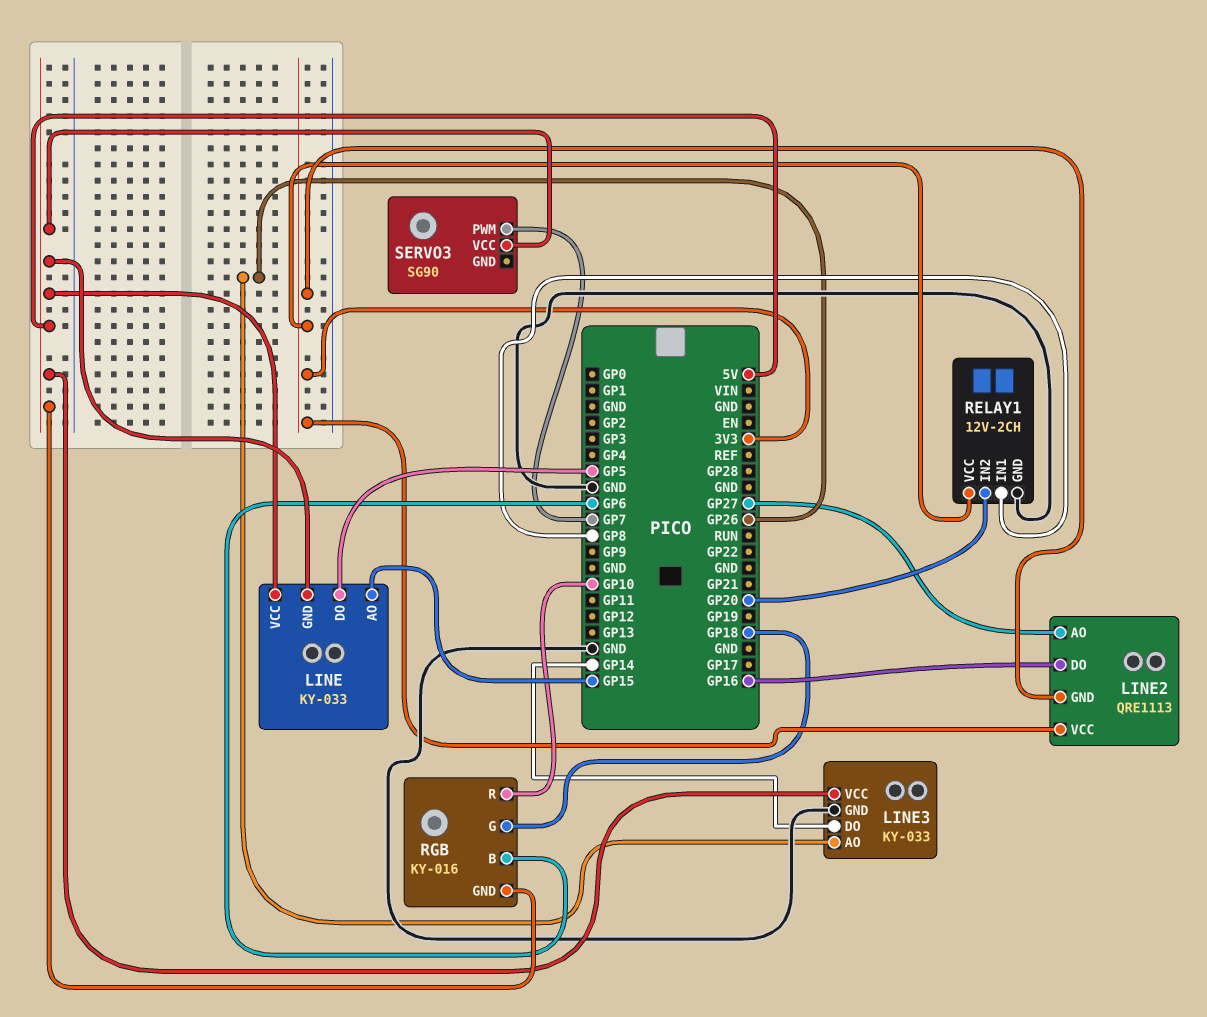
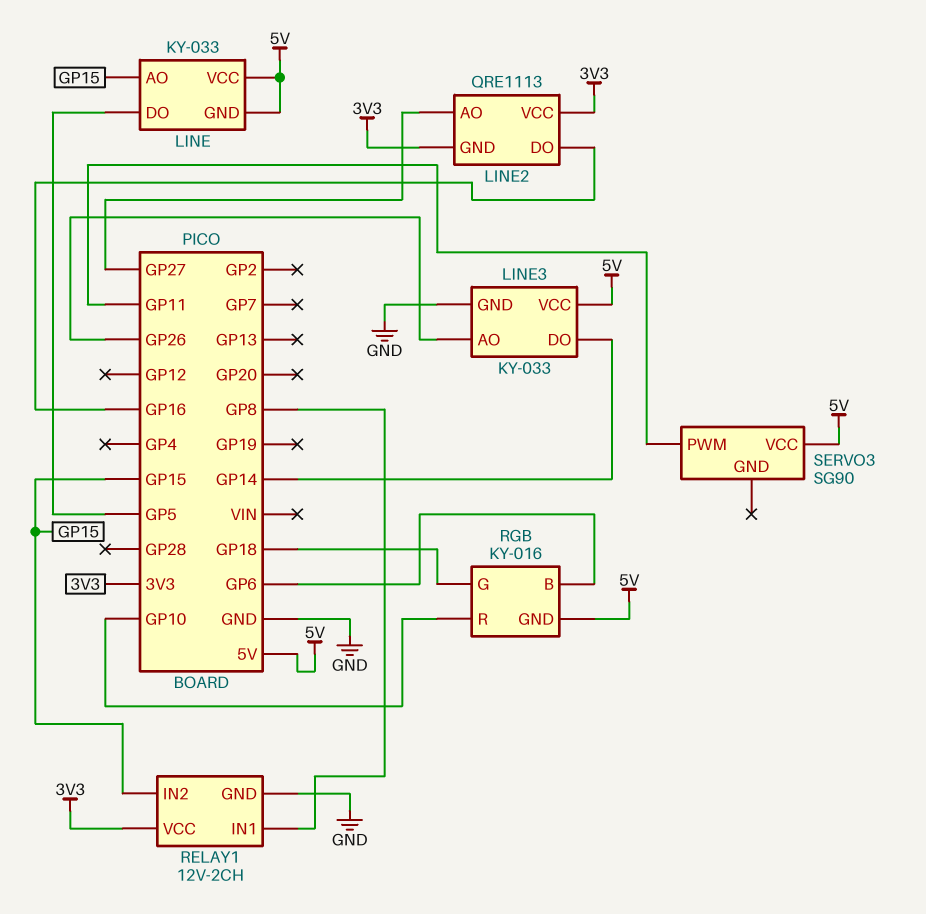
RELAY1 pin IN2: GP20 -> GP15
SERVO3 pin PWM: GP7 -> GP11

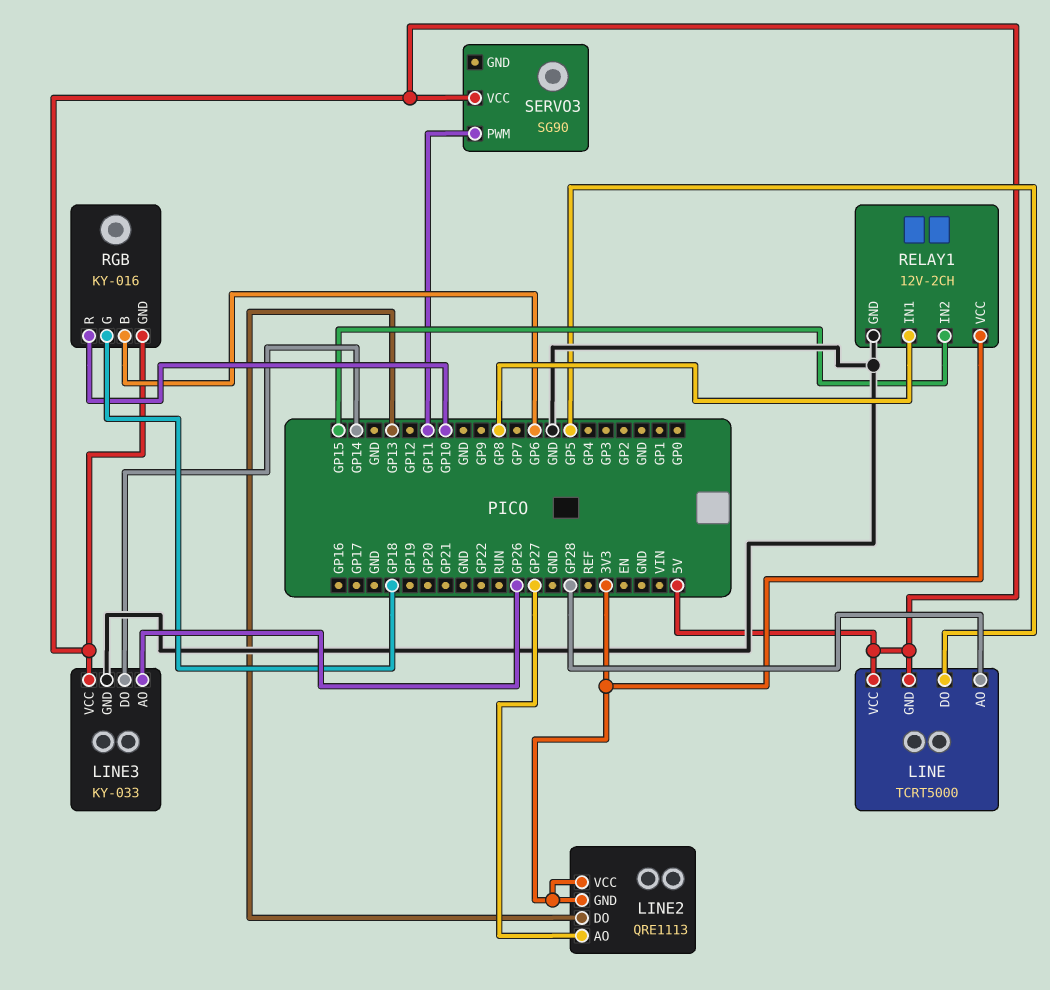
LINE: KY-033 -> TCRT5000
LINE pin AO: GP15 -> GP28
LINE2 pin DO: GP16 -> GP13

